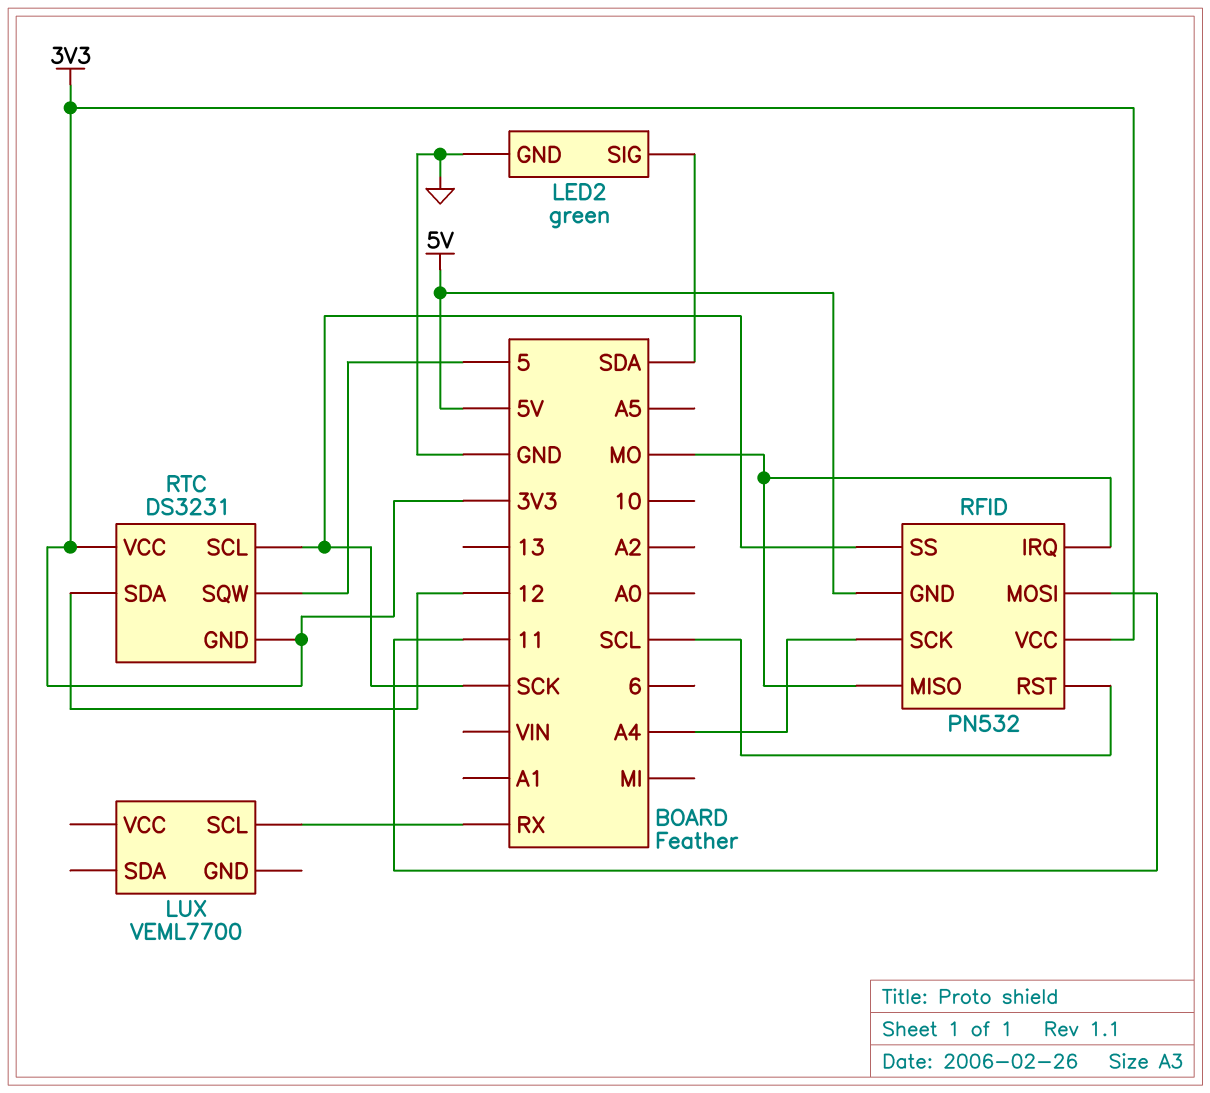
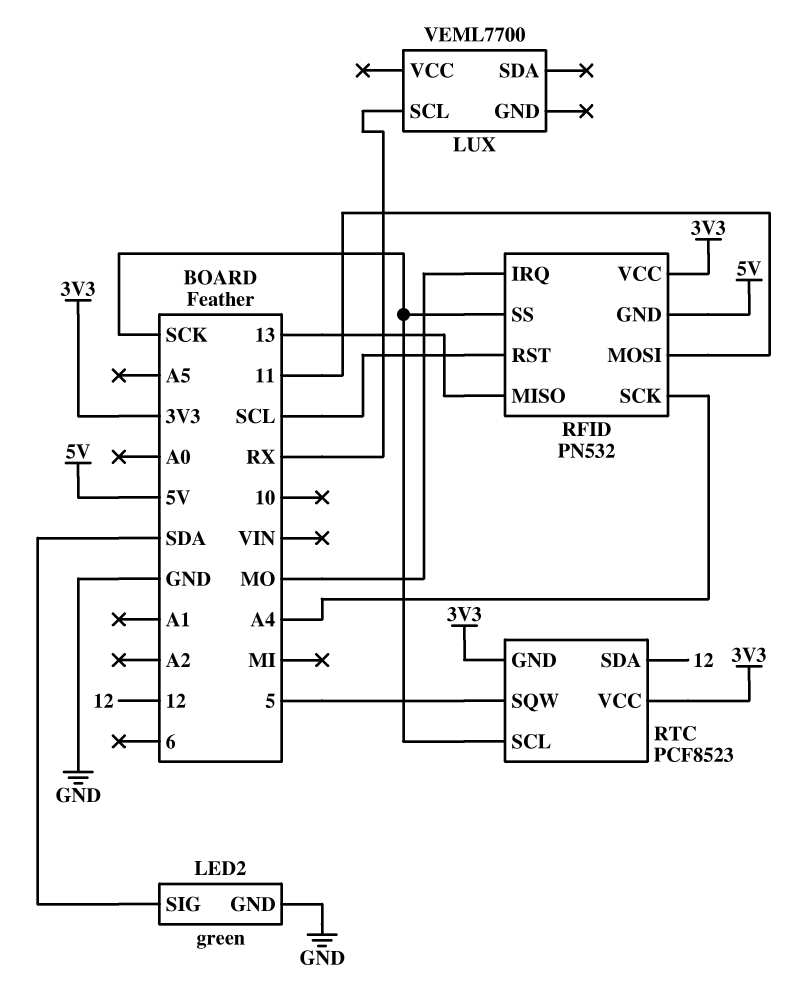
RFID pin MISO: MO -> 13
RTC: DS3231 -> PCF8523

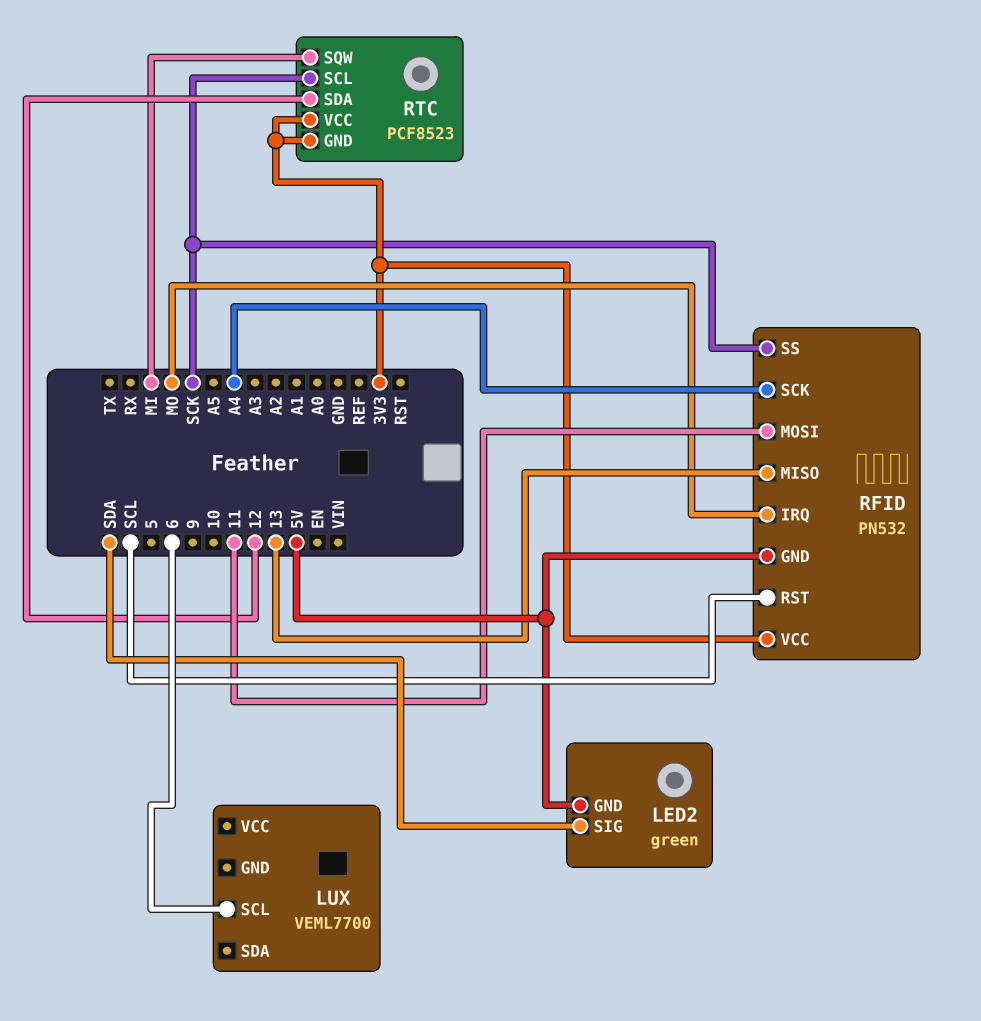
LED2 pin GND: GND -> 5V
LUX pin SCL: RX -> 6
RTC pin SQW: 5 -> MI

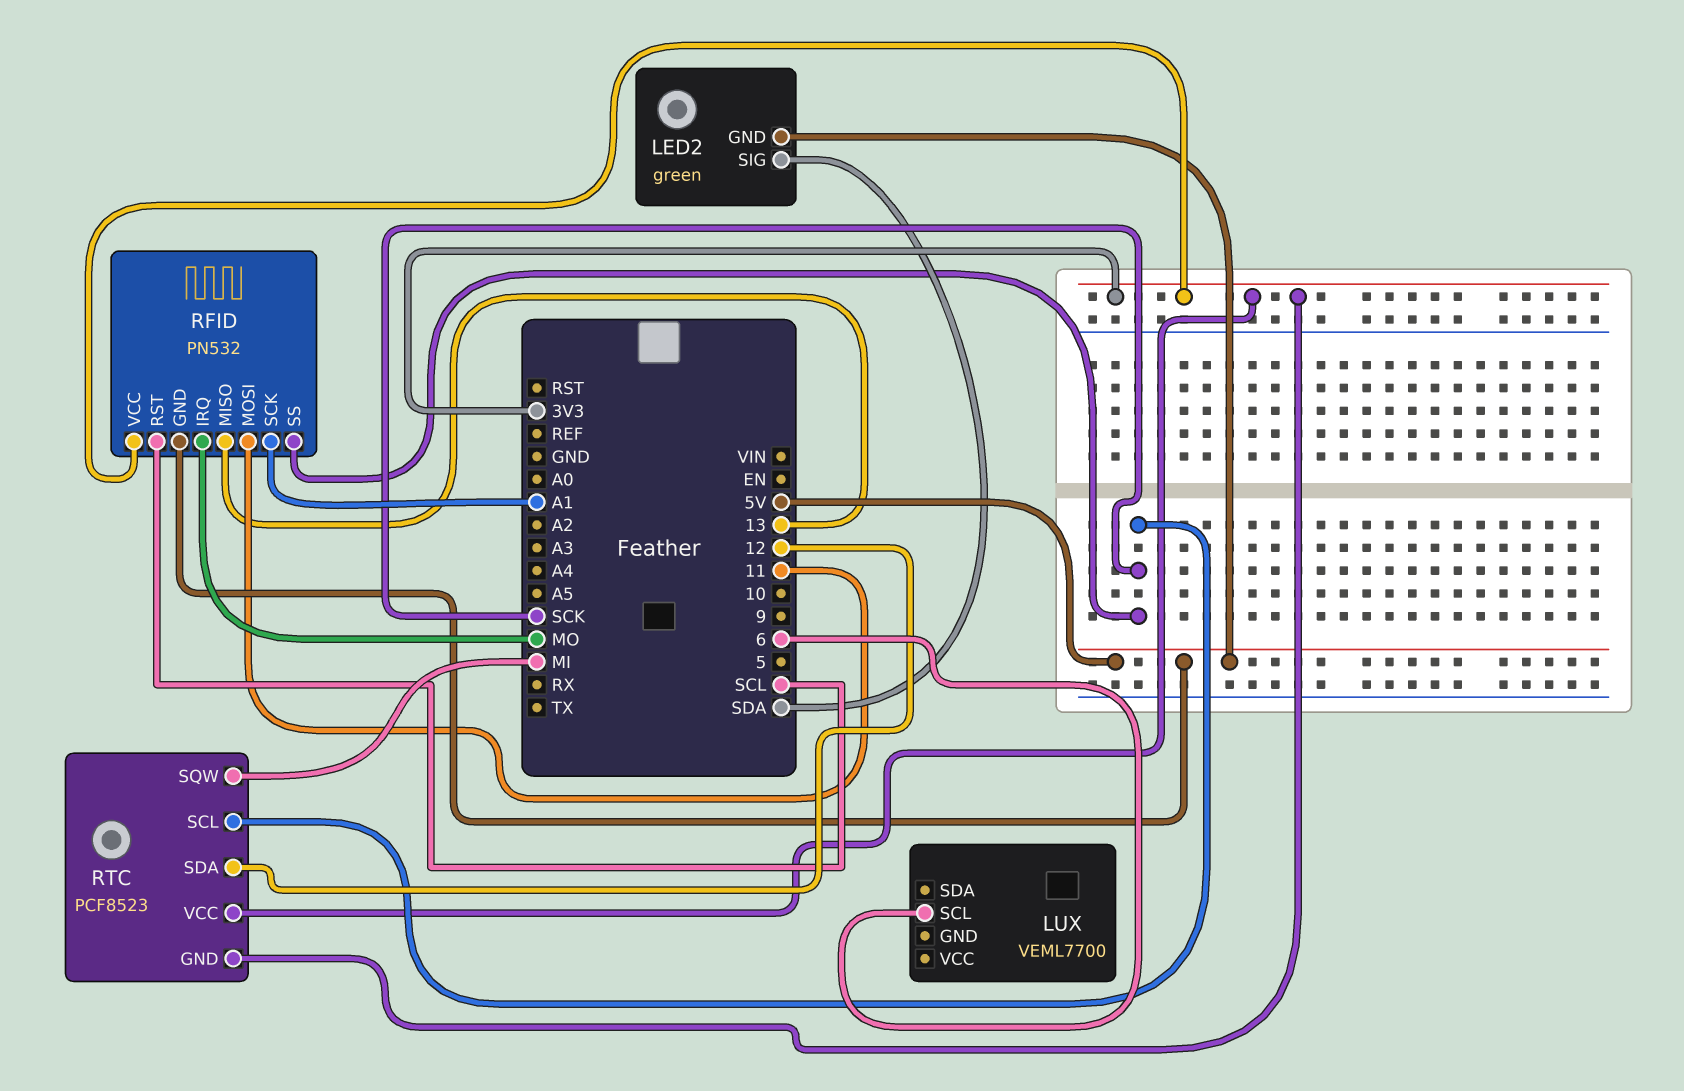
RFID pin SCK: A4 -> A1

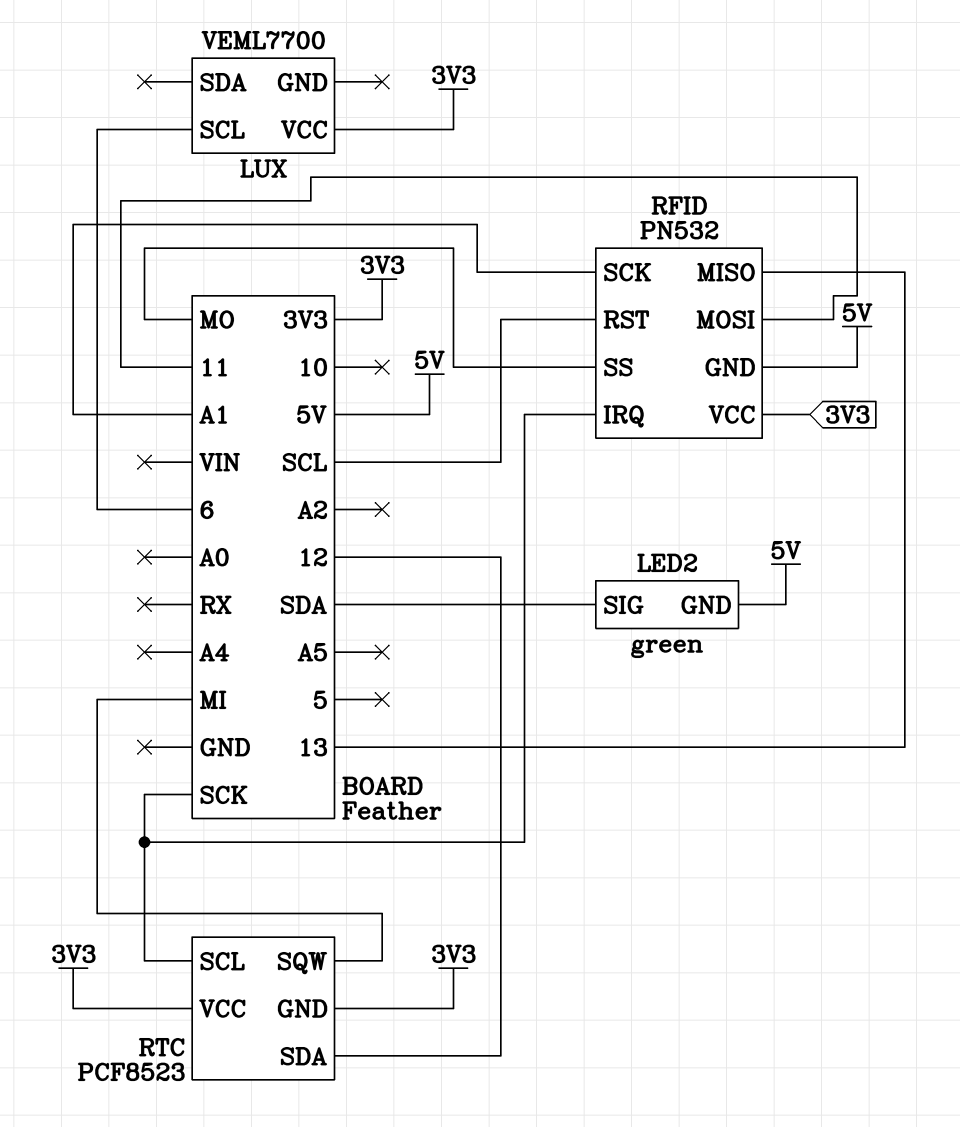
LUX pin VCC: none -> 3V3
RFID pin IRQ: MO -> SCK
RFID pin SS: SCK -> MO

